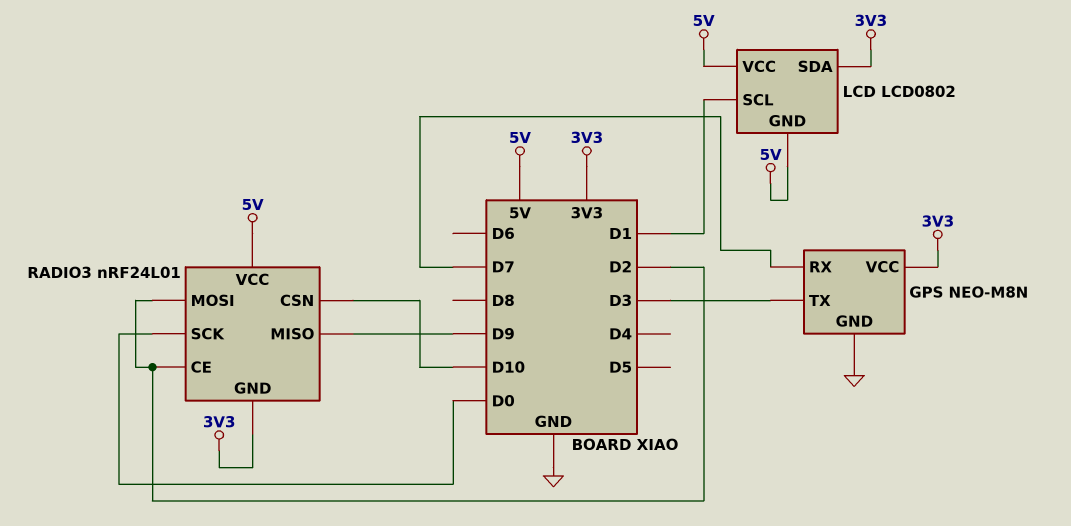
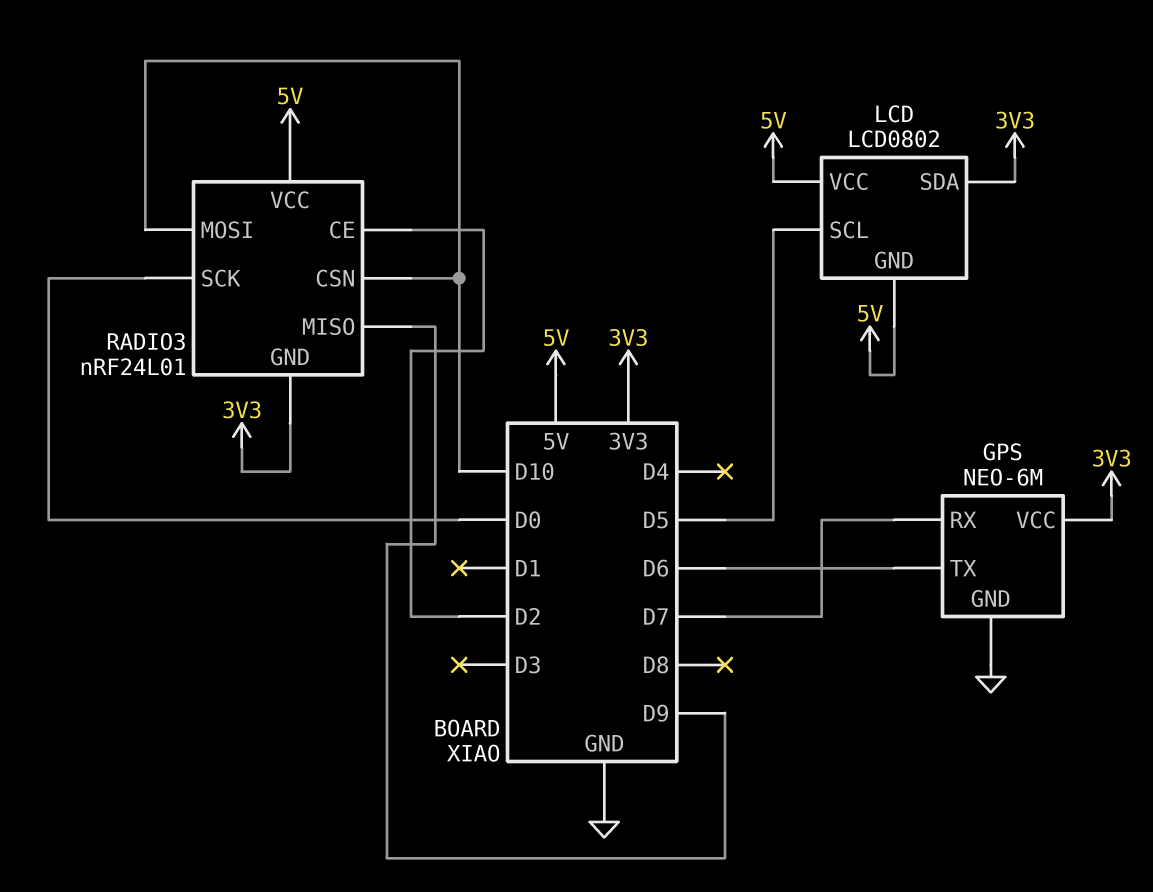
GPS: NEO-M8N -> NEO-6M
GPS pin TX: D3 -> D6
LCD pin SCL: D1 -> D5
RADIO3 pin MOSI: D2 -> D10

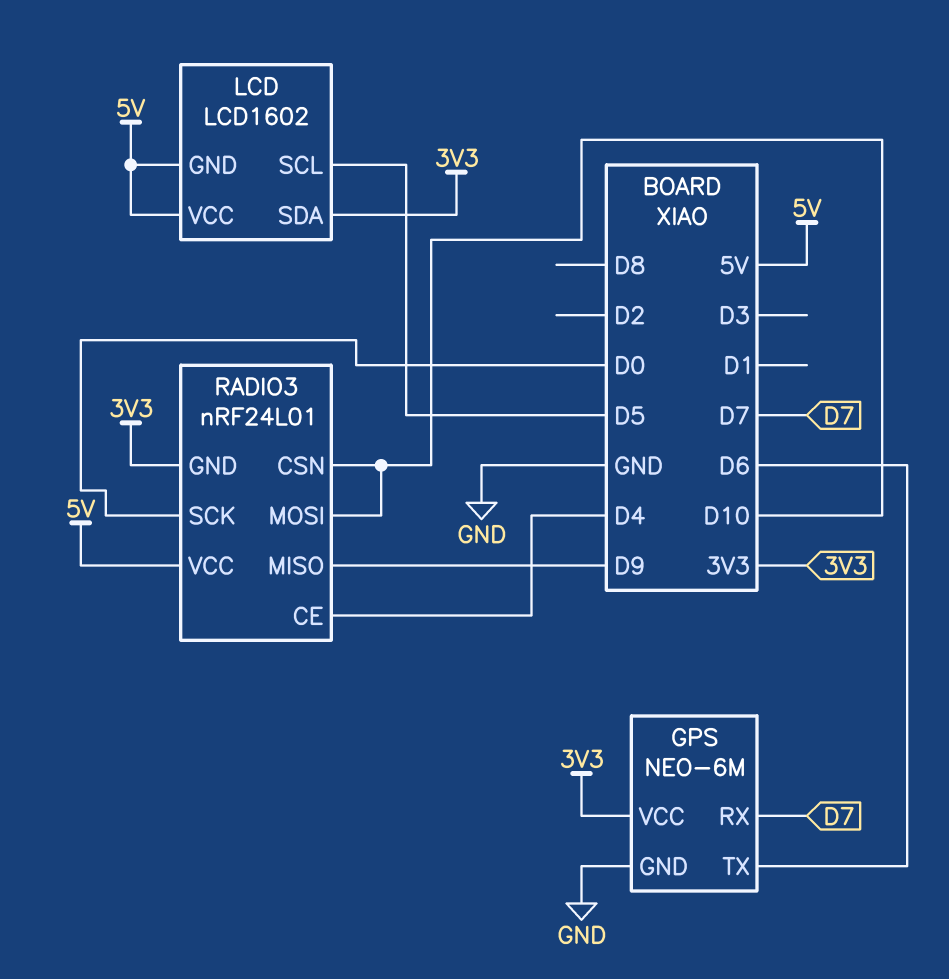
LCD: LCD0802 -> LCD1602
RADIO3 pin CE: D2 -> D4

